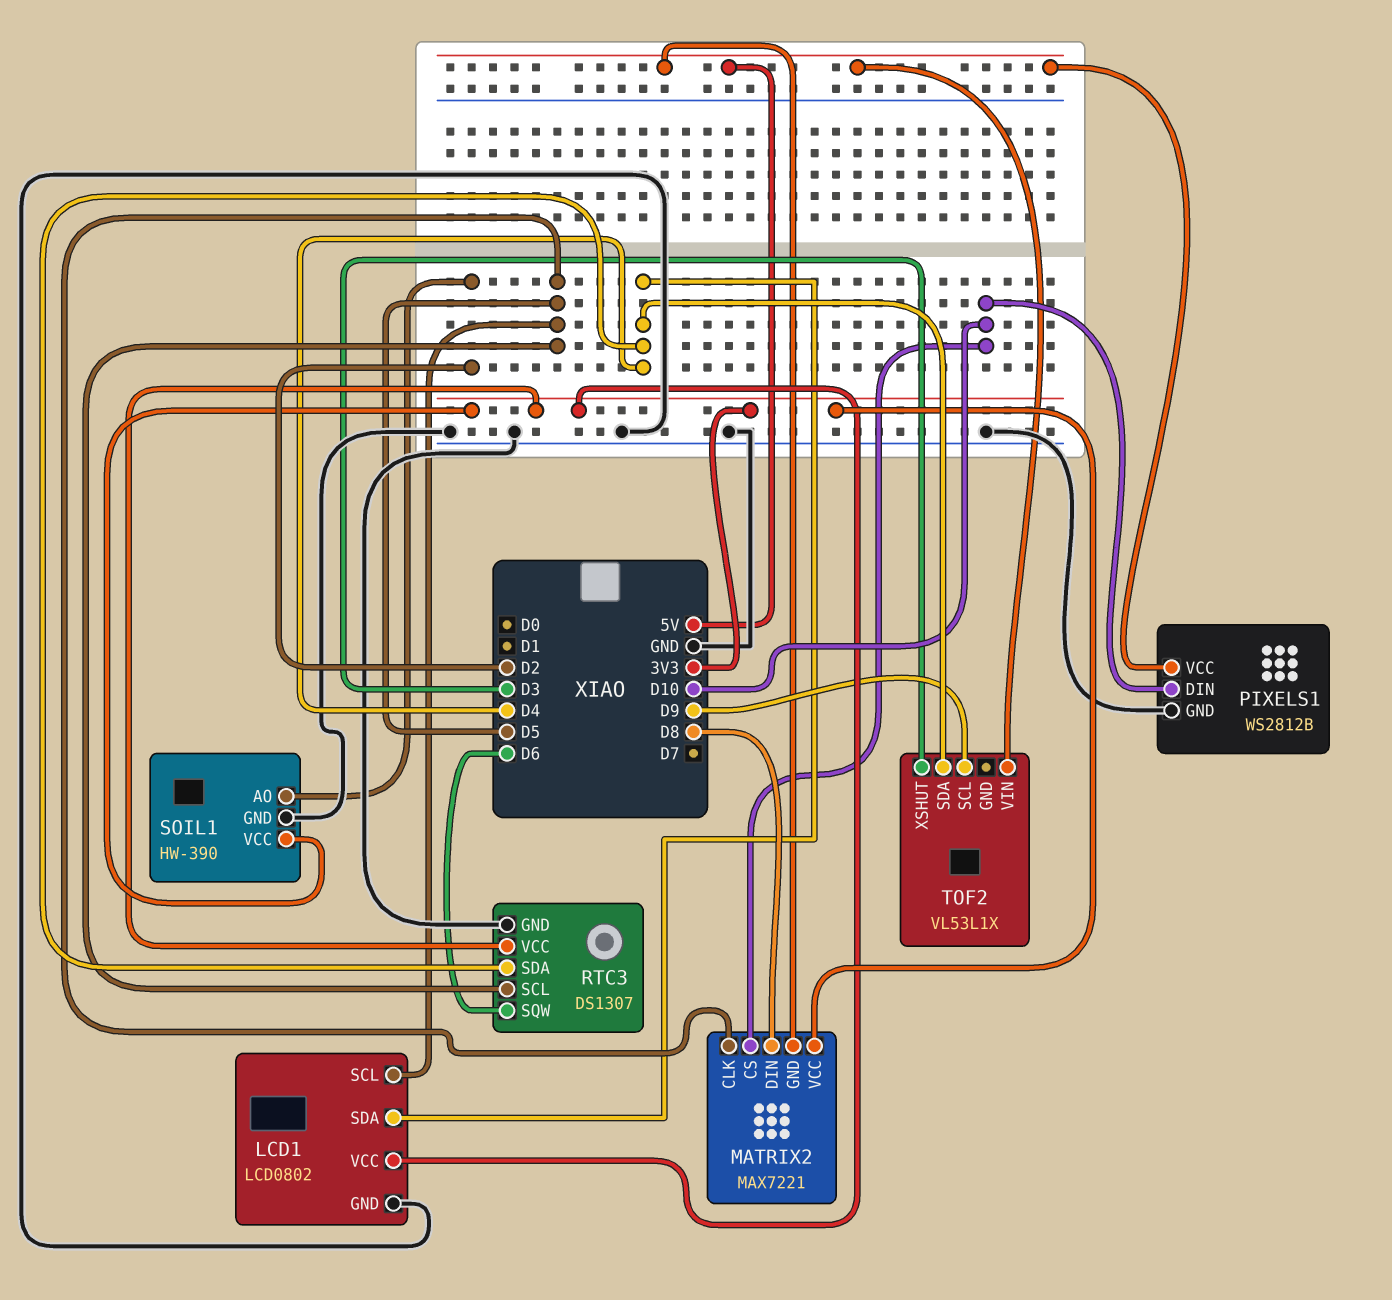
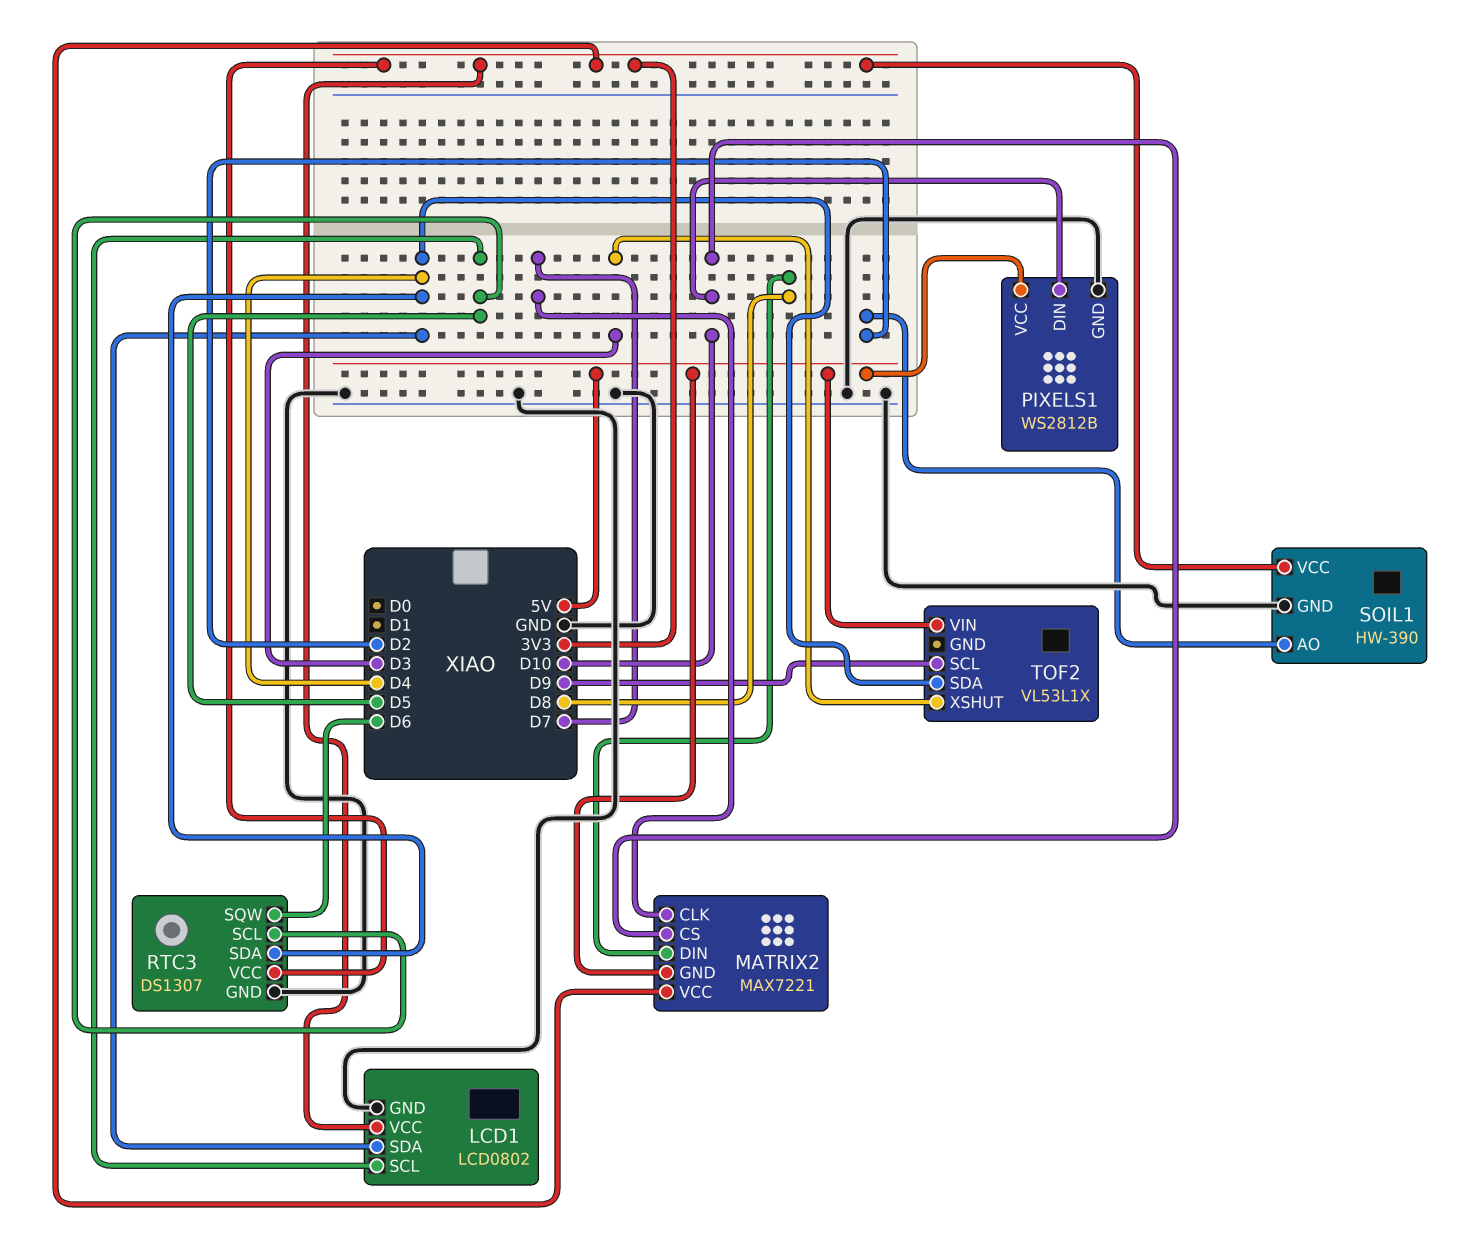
MATRIX2 pin CLK: D5 -> D7

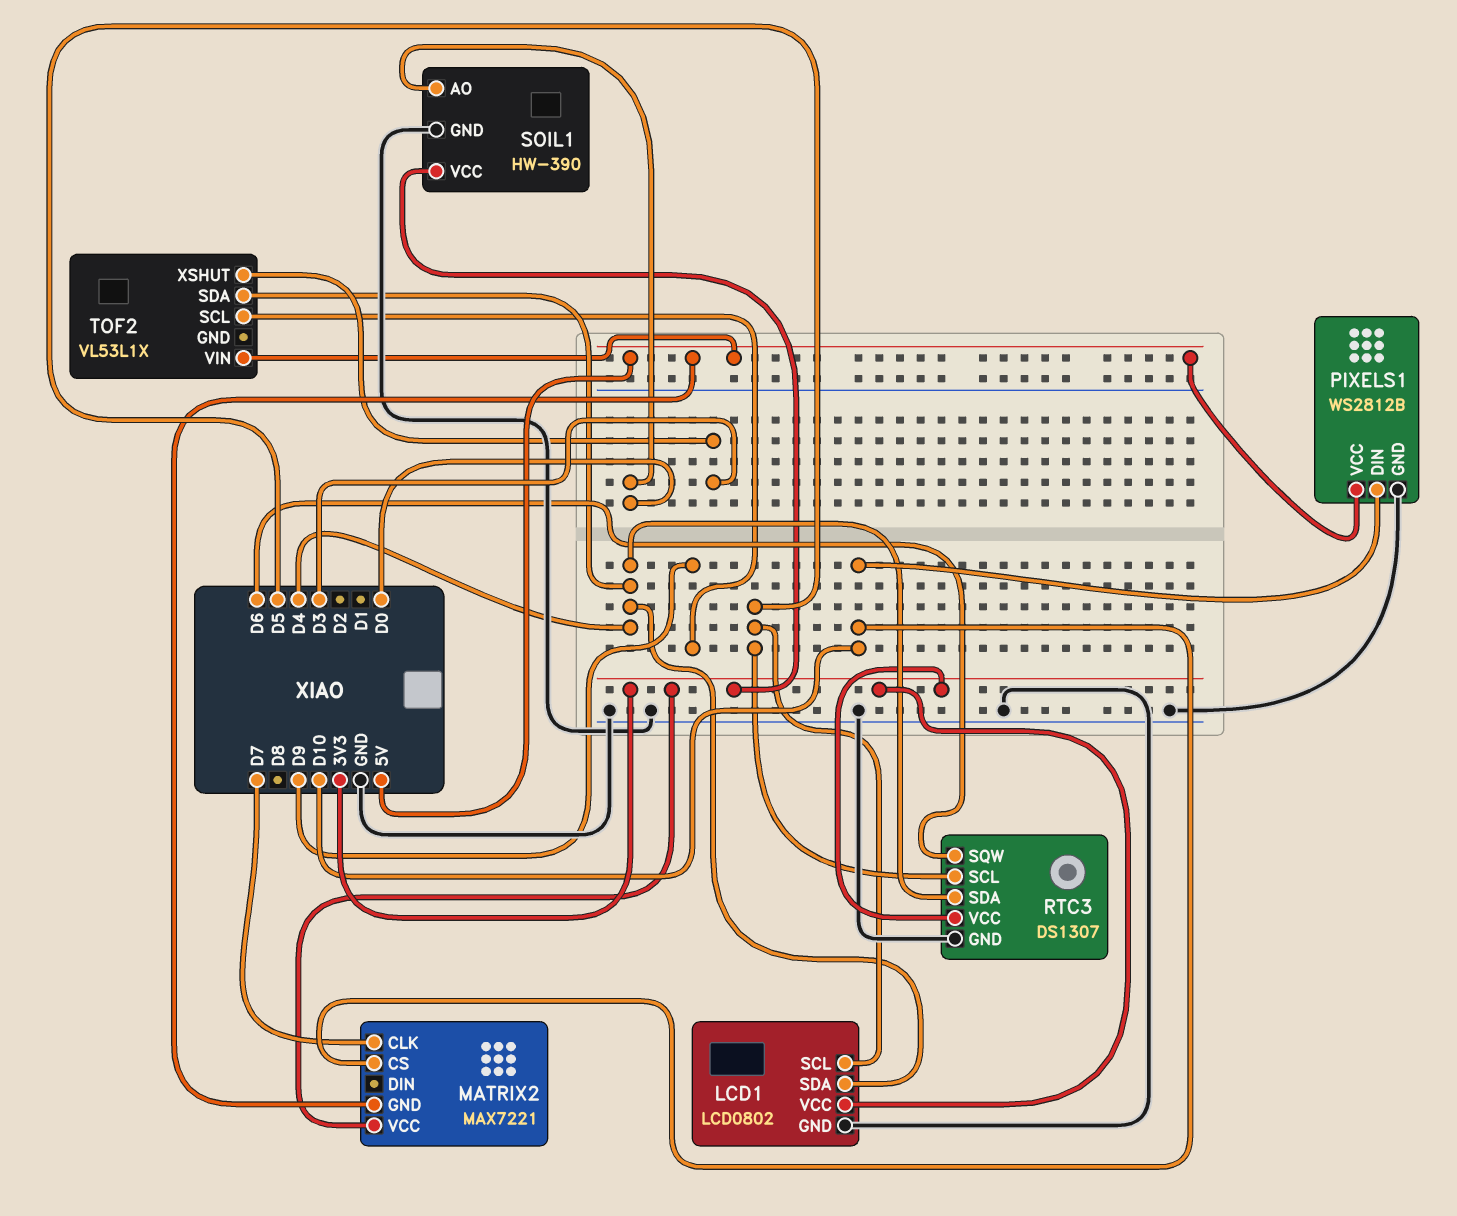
MATRIX2 pin DIN: D8 -> none
SOIL1 pin AO: D2 -> D0

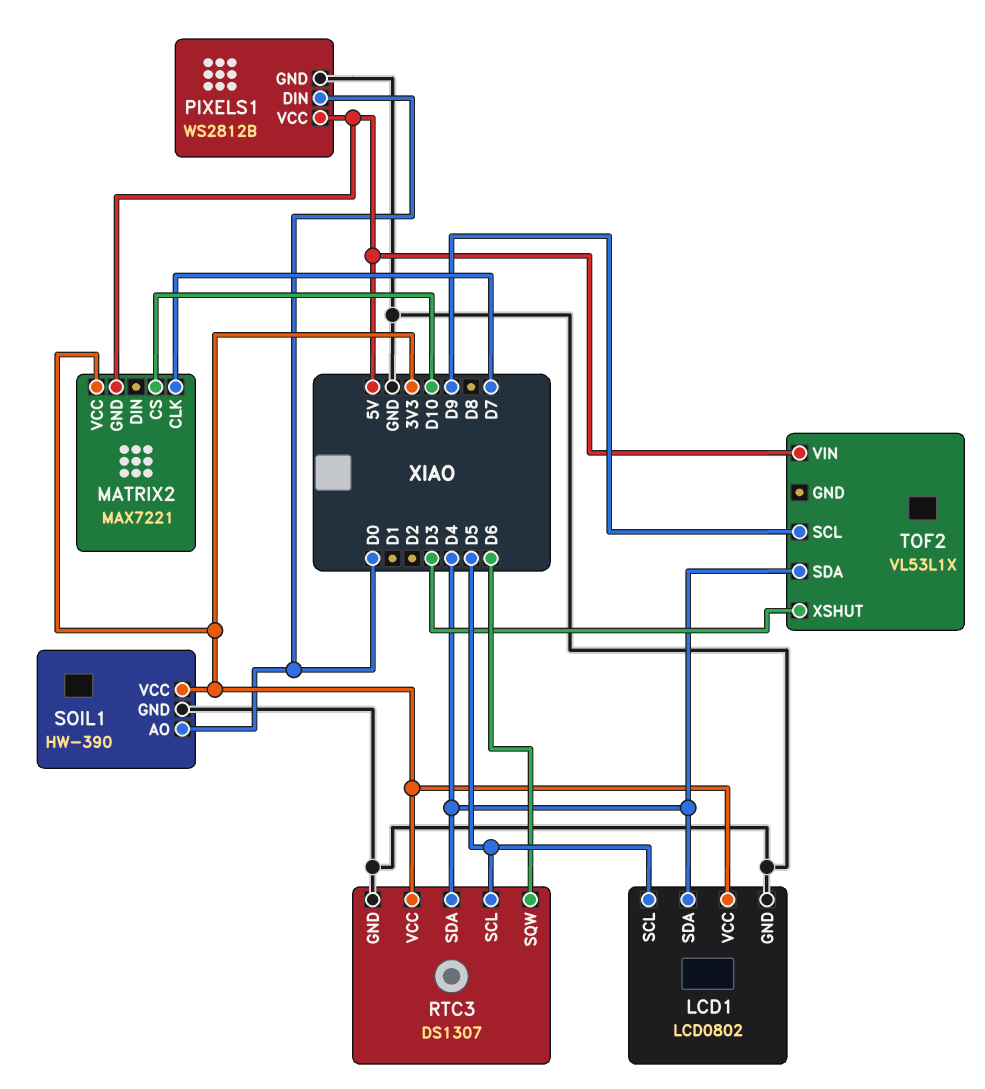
PIXELS1 pin DIN: D10 -> D0

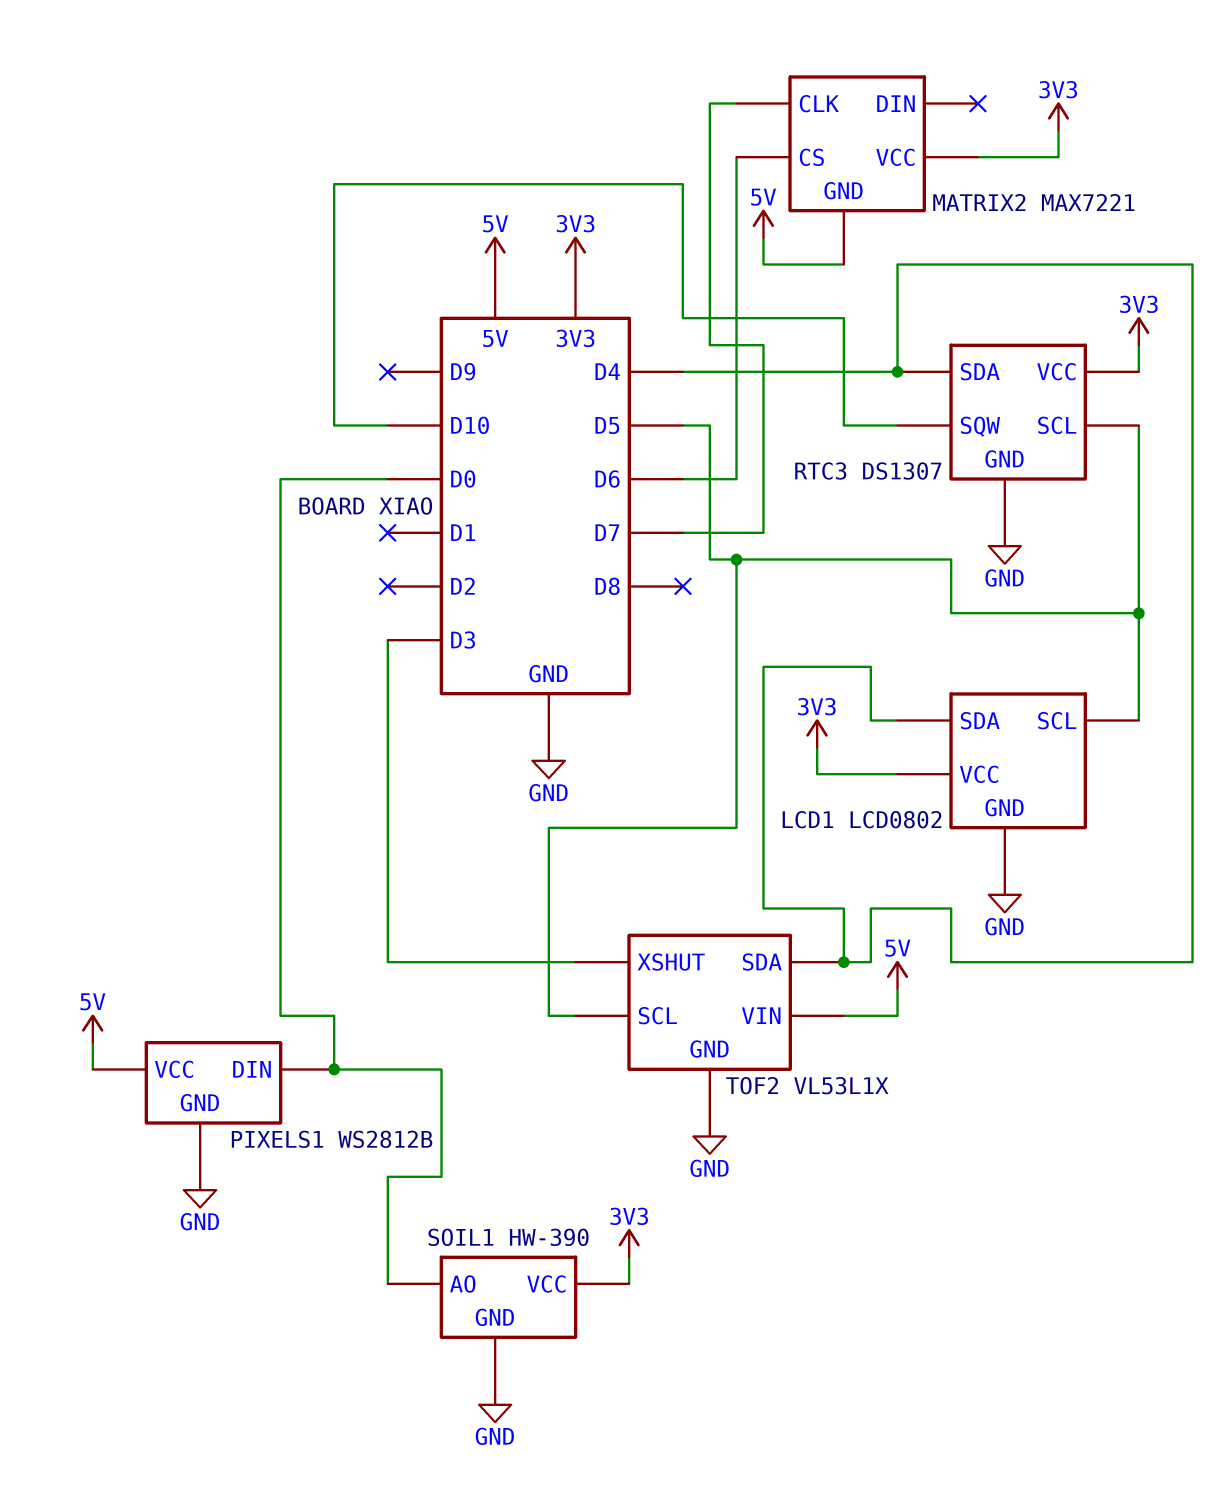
MATRIX2 pin CS: D10 -> D6
RTC3 pin SQW: D6 -> D10
TOF2 pin GND: none -> GND
TOF2 pin SCL: D9 -> D5

